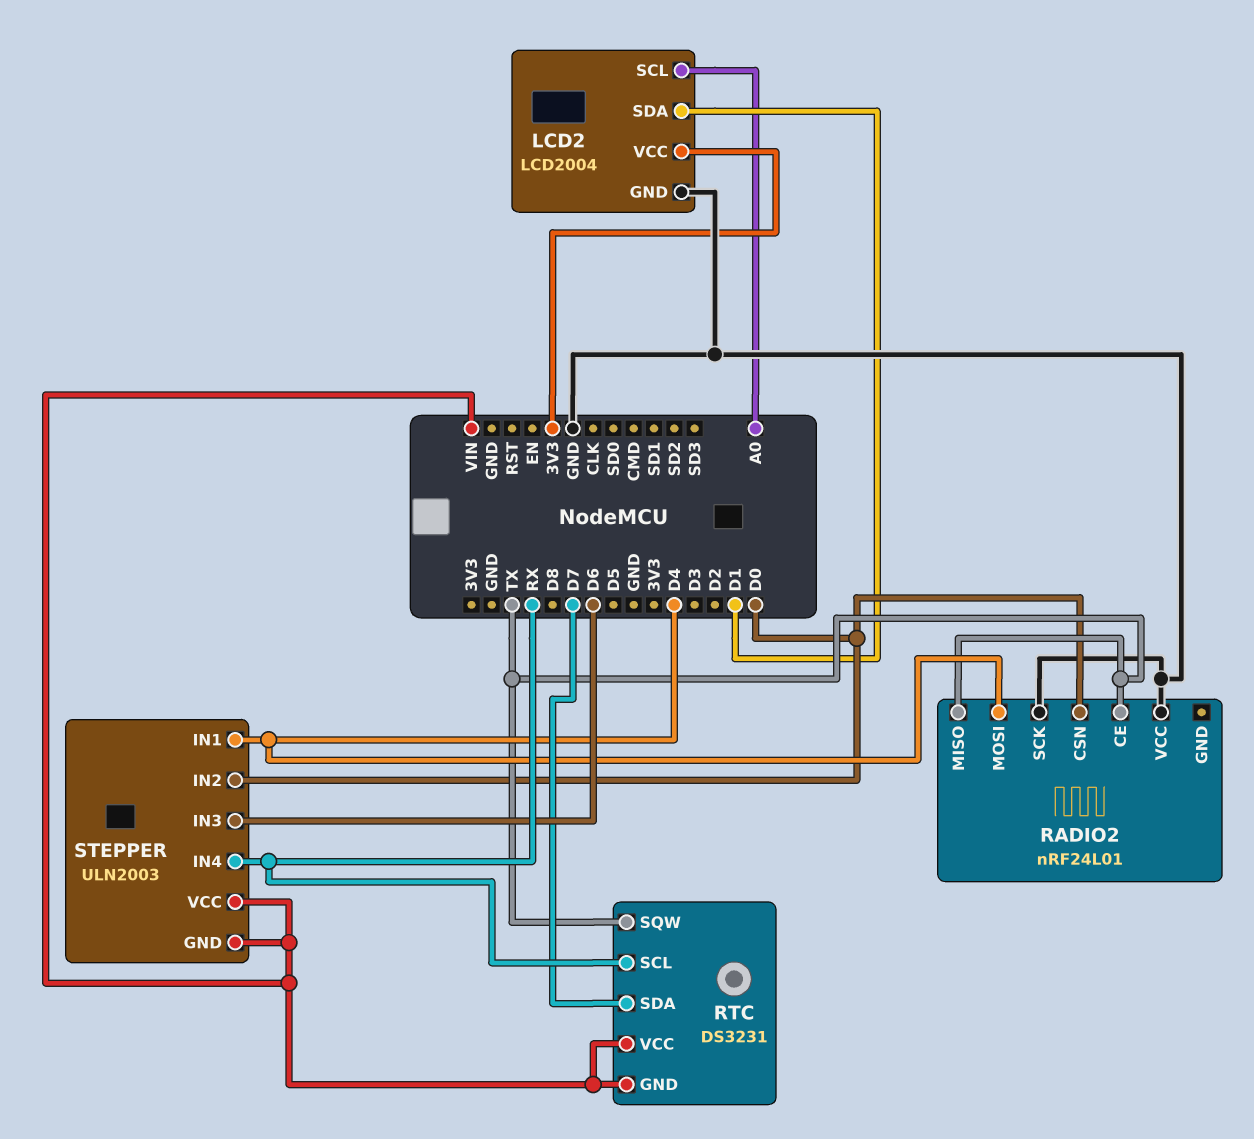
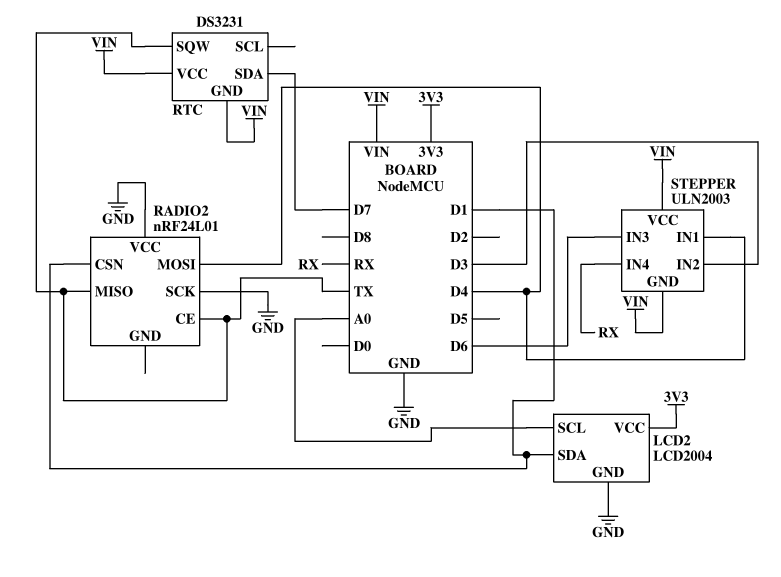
RADIO2 pin CSN: D0 -> D1
RTC pin SCL: RX -> none
STEPPER pin IN2: D0 -> D3

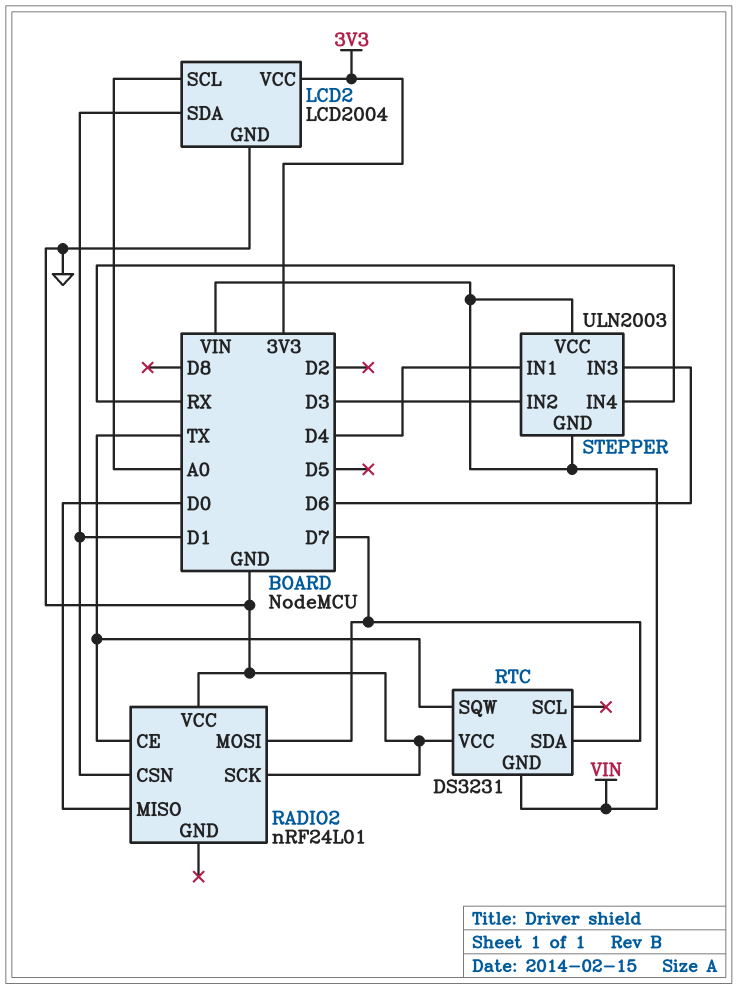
RADIO2 pin MISO: TX -> D0
RADIO2 pin MOSI: D4 -> D7
RTC pin VCC: VIN -> GND

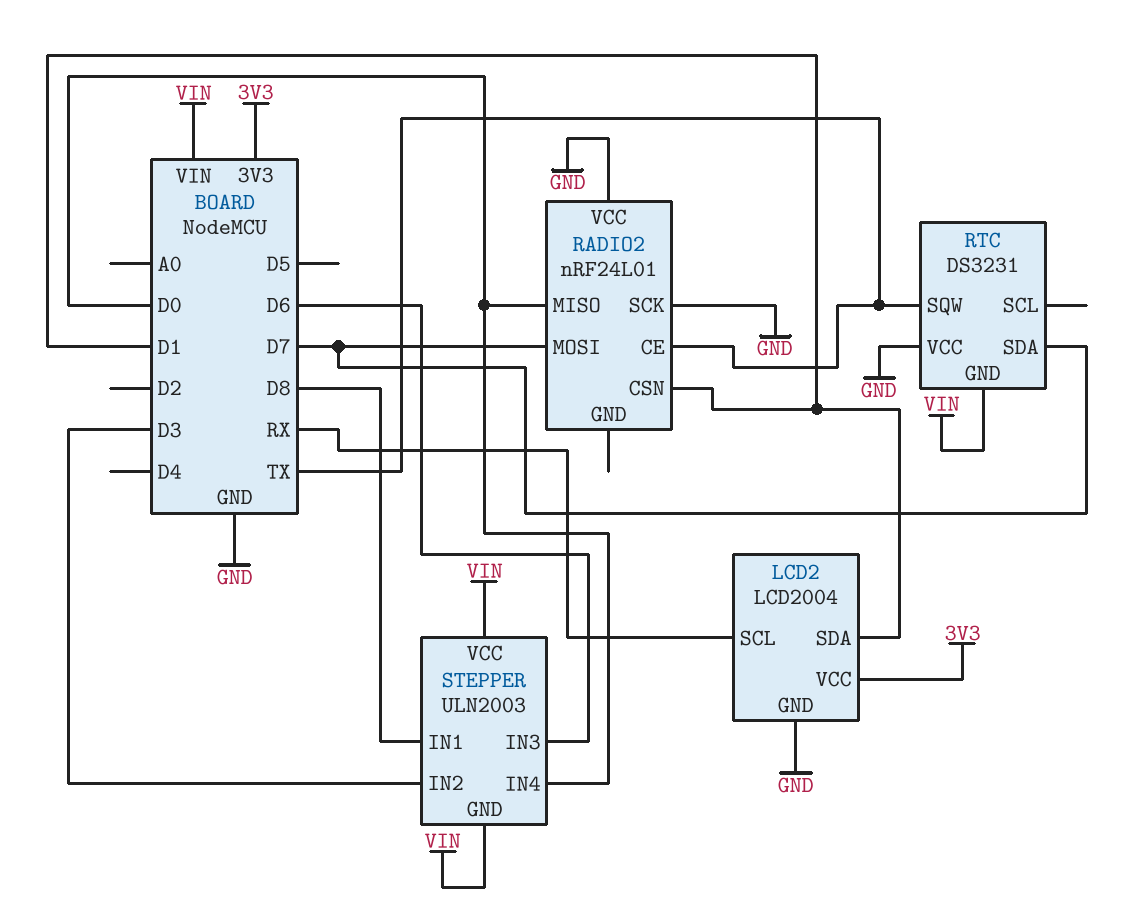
LCD2 pin SCL: A0 -> RX
STEPPER pin IN1: D4 -> D8
STEPPER pin IN4: RX -> D0

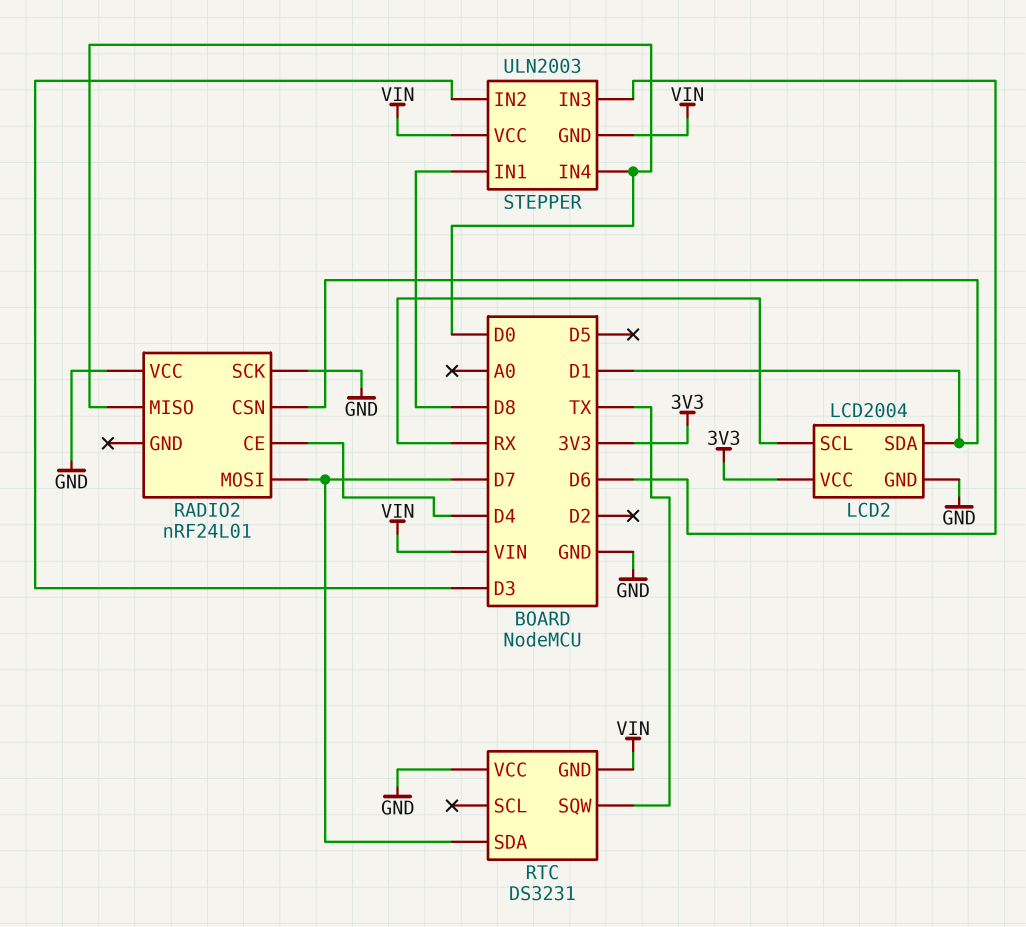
RADIO2 pin CE: TX -> D4

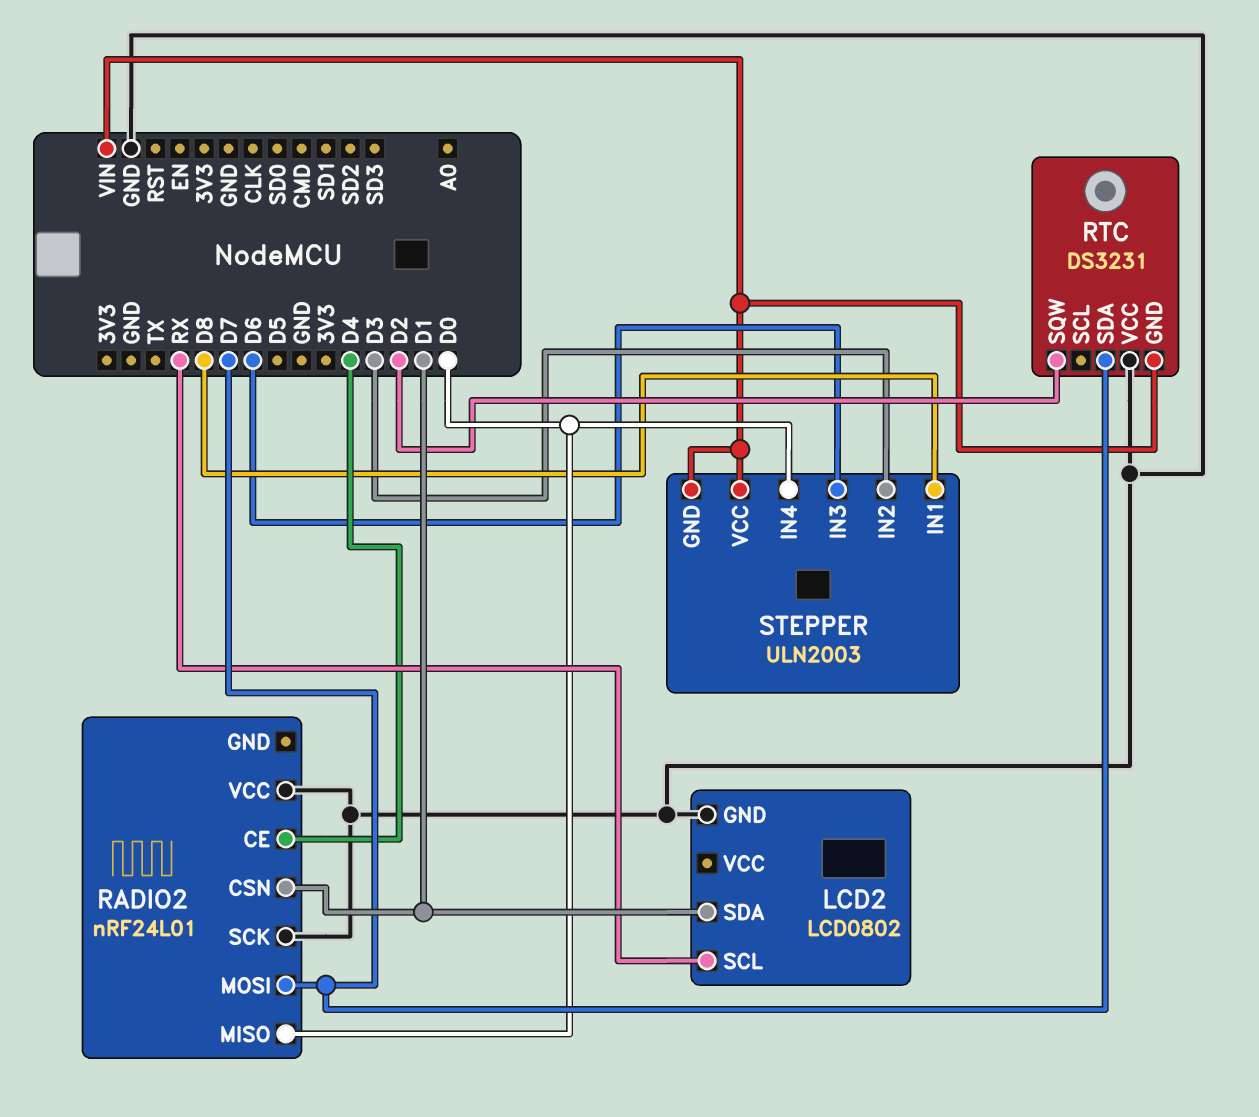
LCD2: LCD2004 -> LCD0802
LCD2 pin VCC: 3V3 -> none
RTC pin SQW: TX -> D2

